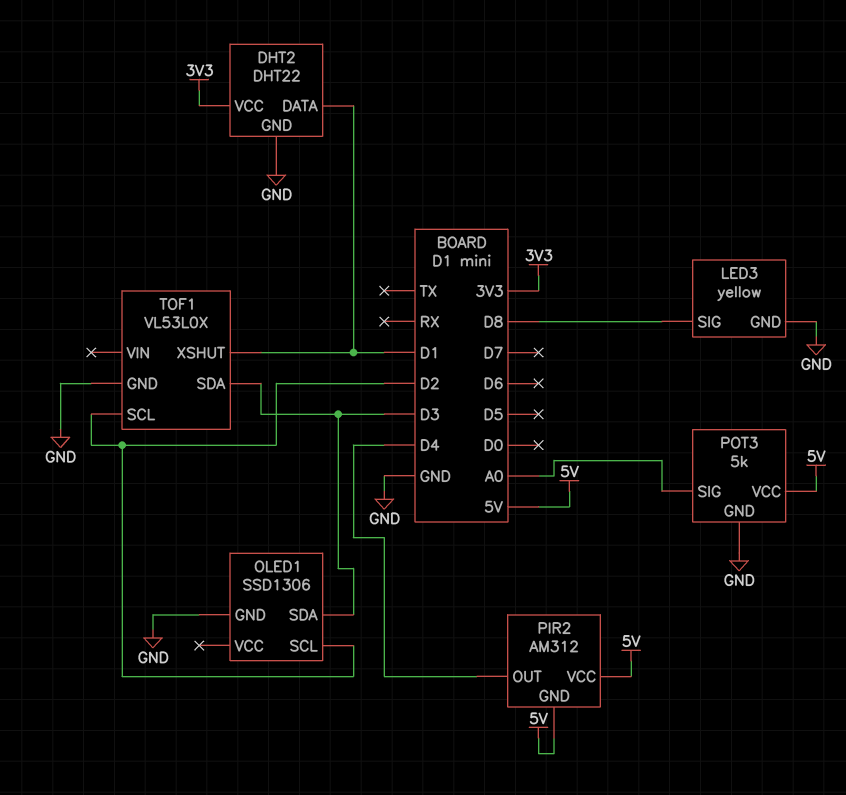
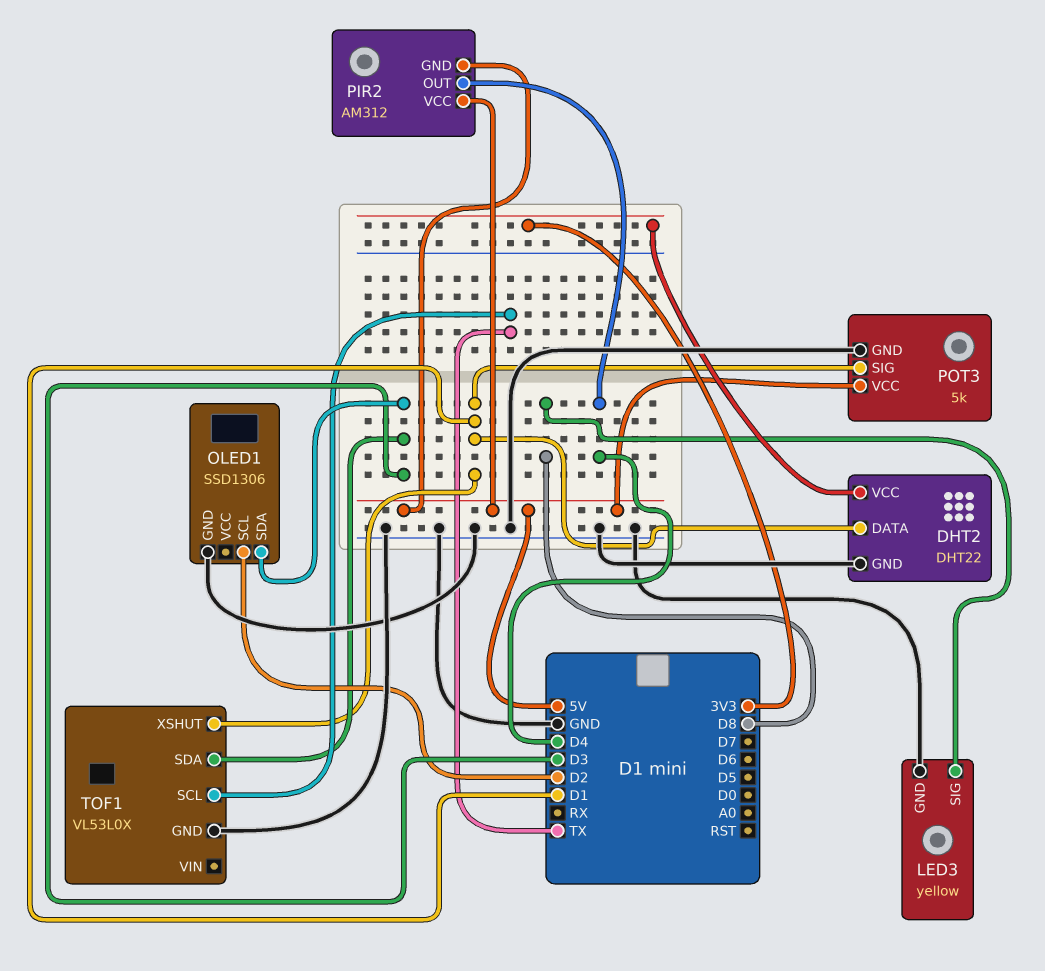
POT3 pin SIG: A0 -> D1
TOF1 pin SCL: D2 -> TX

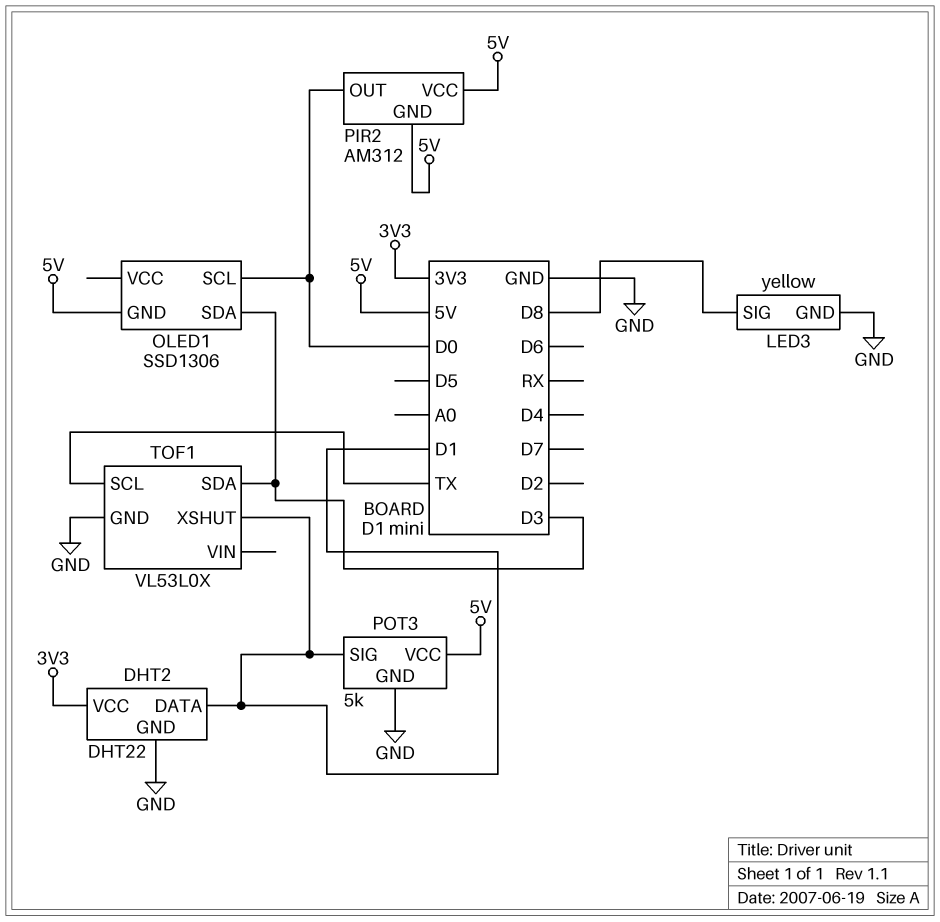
OLED1 pin GND: GND -> 5V
OLED1 pin SCL: D2 -> D0
PIR2 pin OUT: D4 -> D0

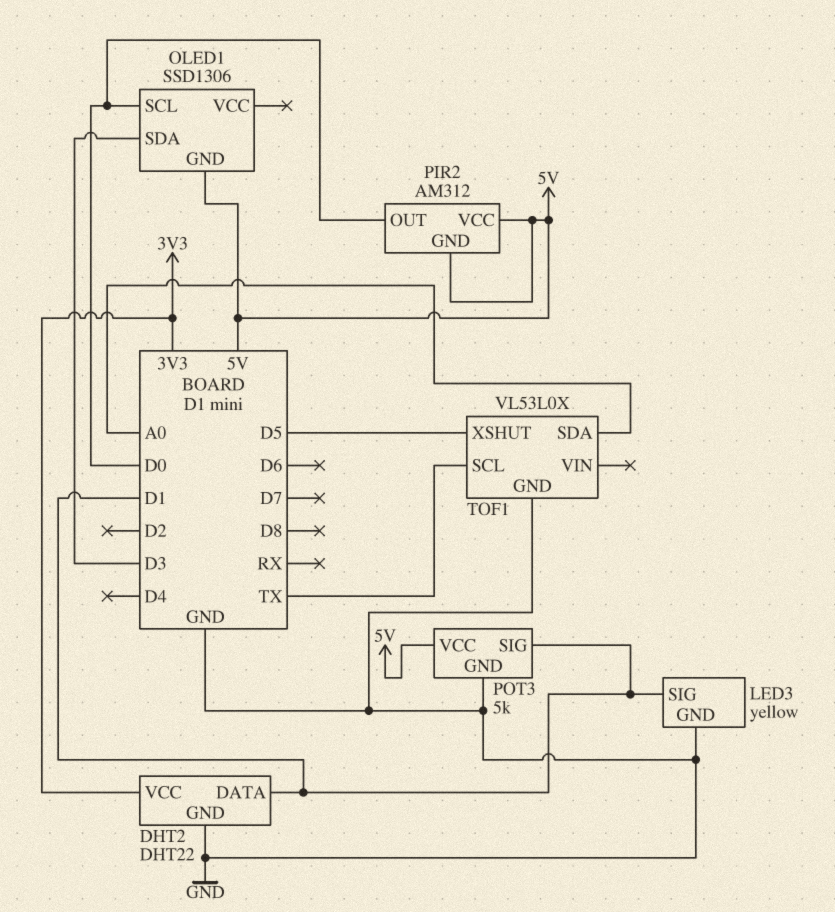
LED3 pin SIG: D8 -> D1
TOF1 pin SDA: D3 -> A0
TOF1 pin XSHUT: D1 -> D5

